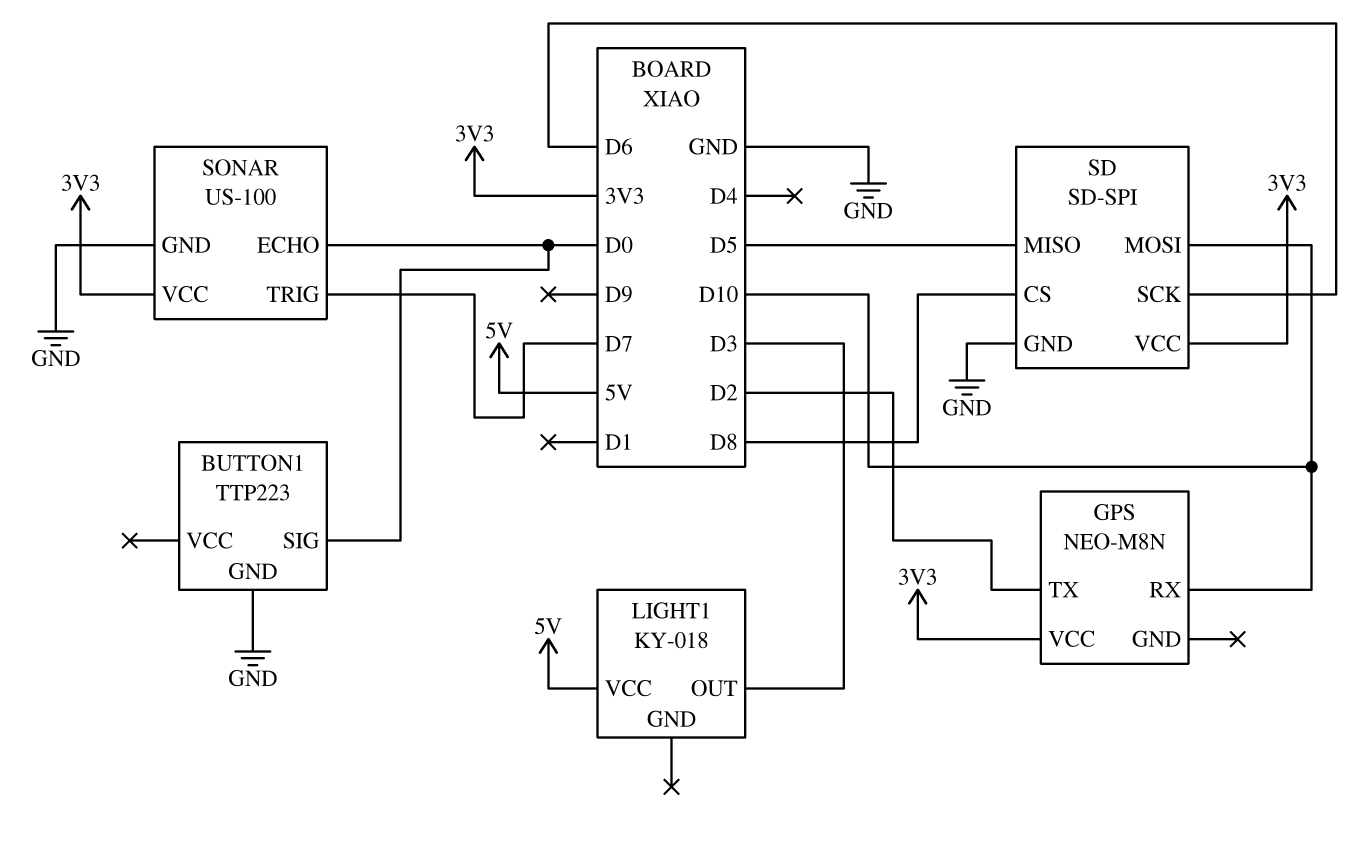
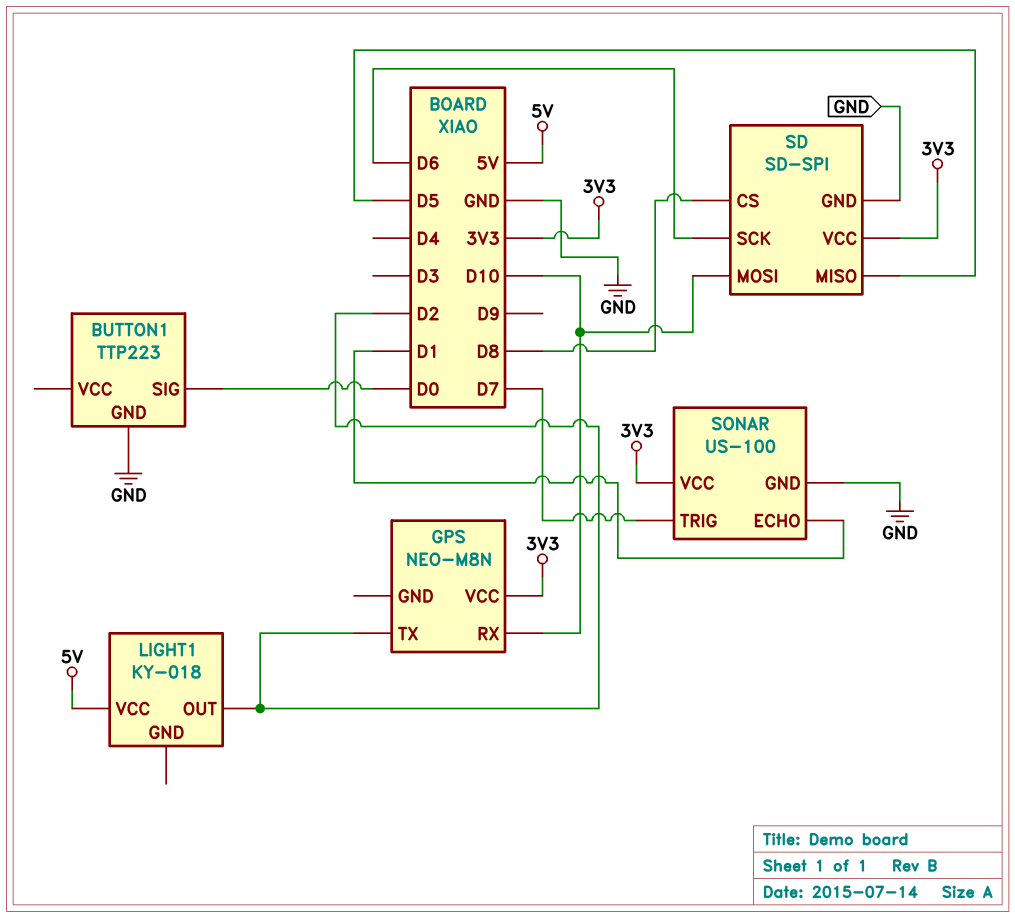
LIGHT1 pin OUT: D3 -> D2
SONAR pin ECHO: D0 -> D1

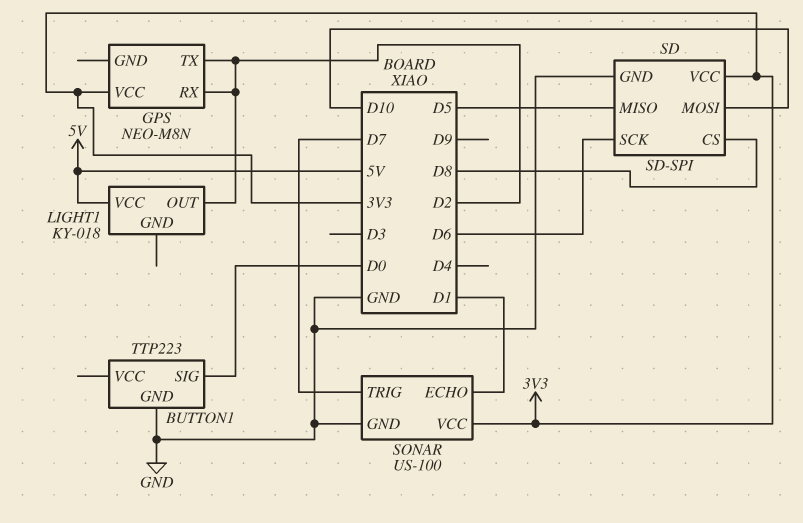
GPS pin RX: D10 -> D2

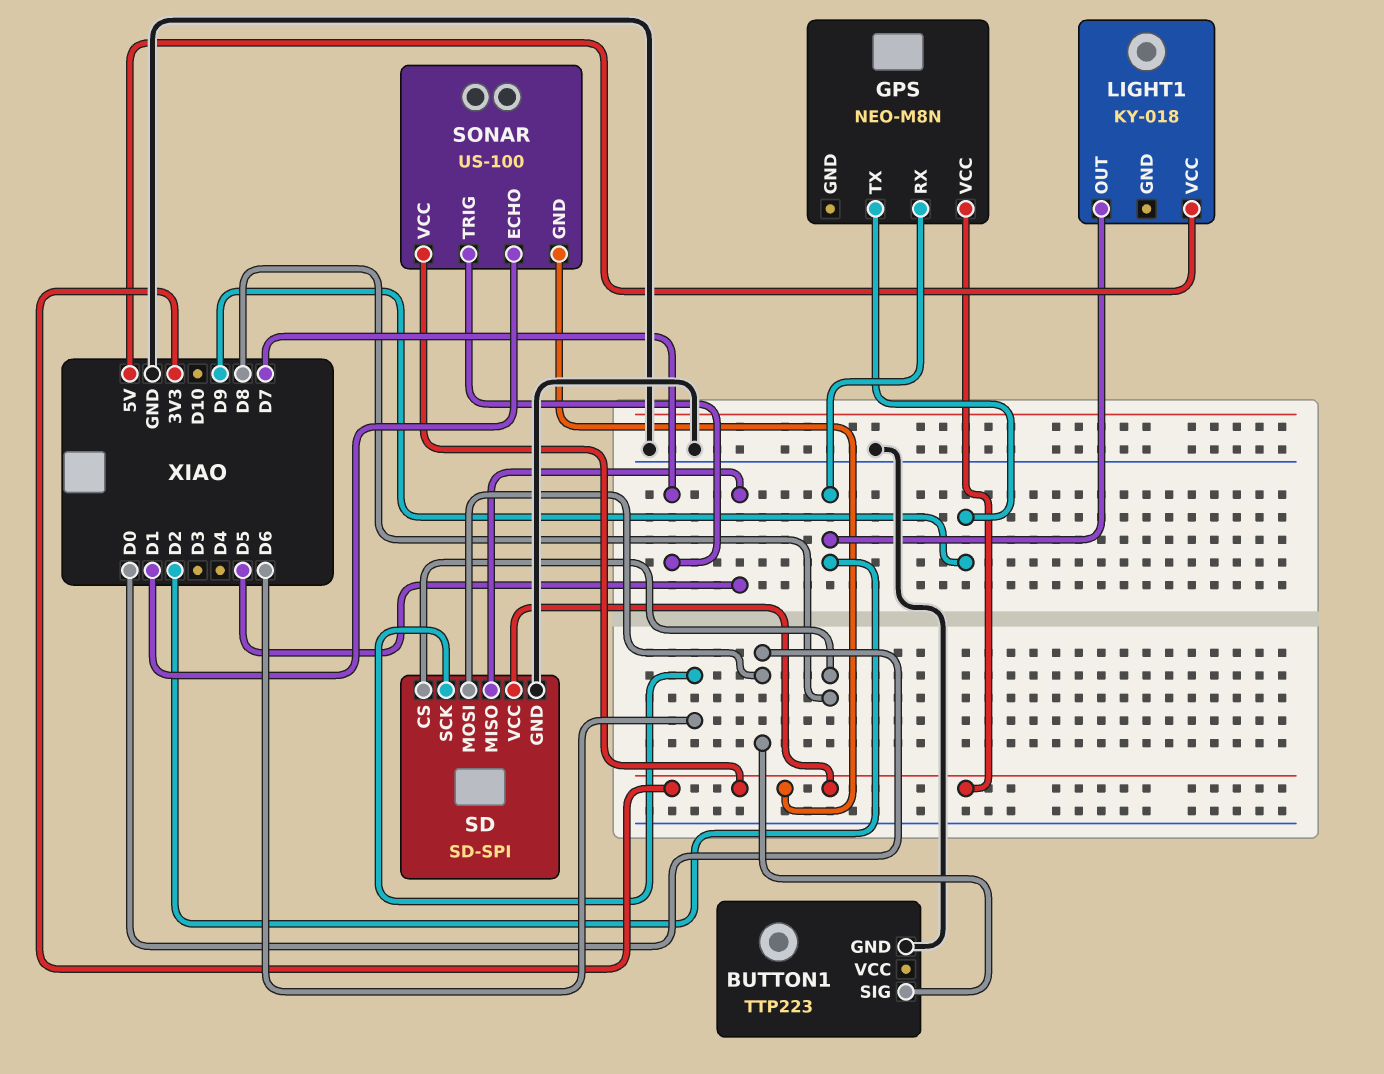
GPS pin TX: D2 -> D9
SD pin MOSI: D10 -> D0
SONAR pin GND: GND -> 3V3

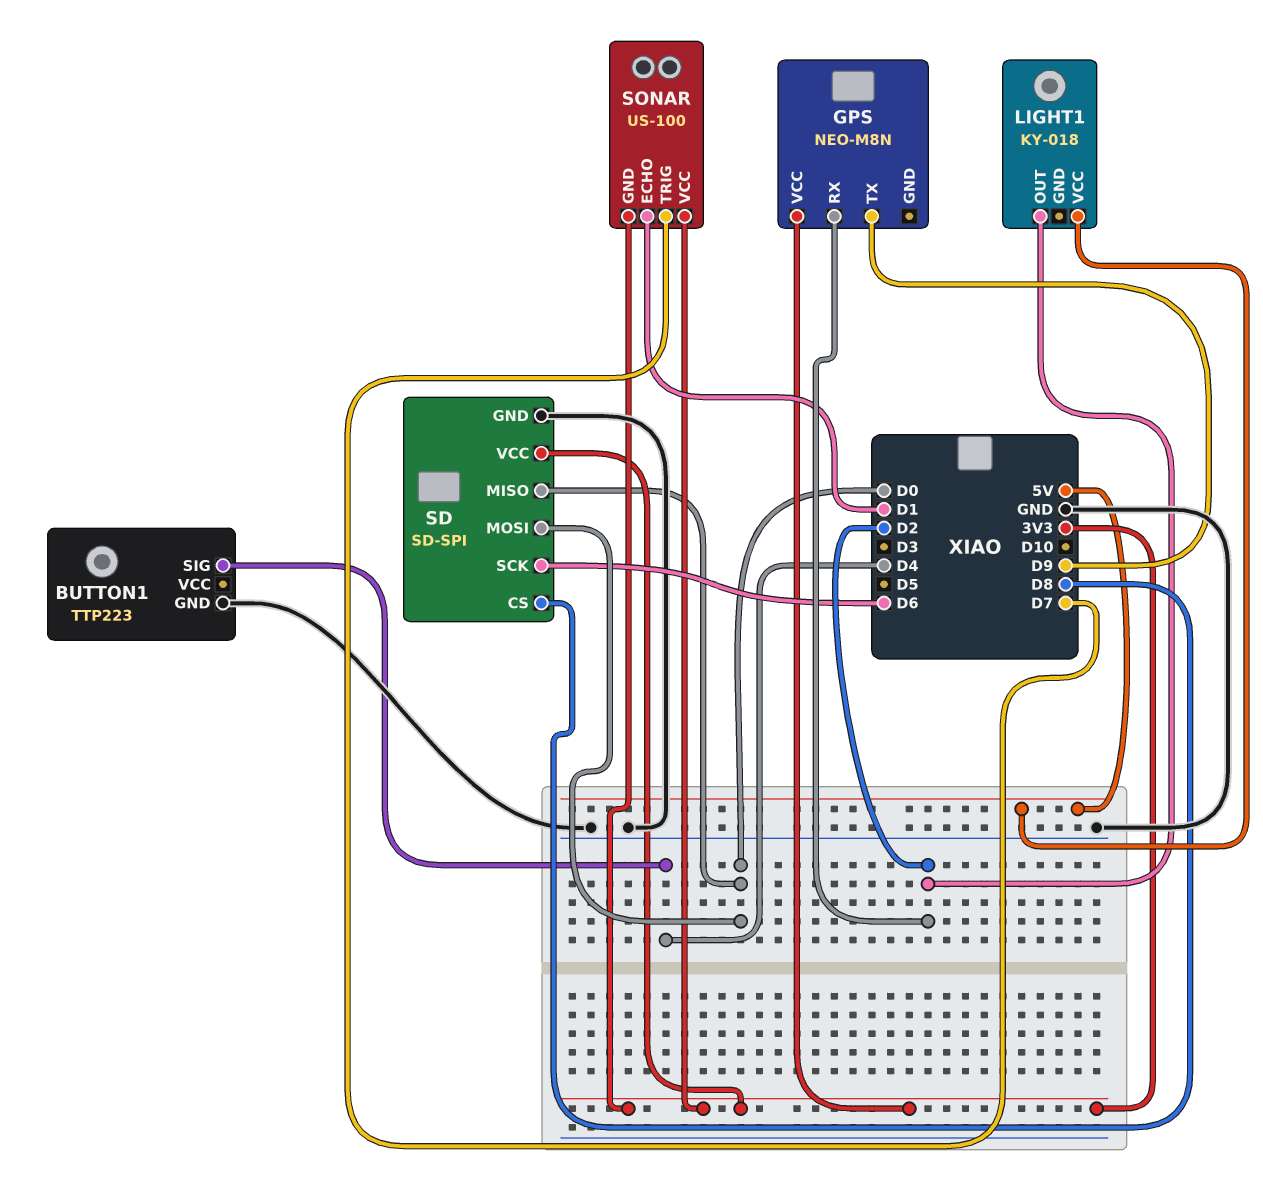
BUTTON1 pin SIG: D0 -> D4
SD pin MISO: D5 -> D0

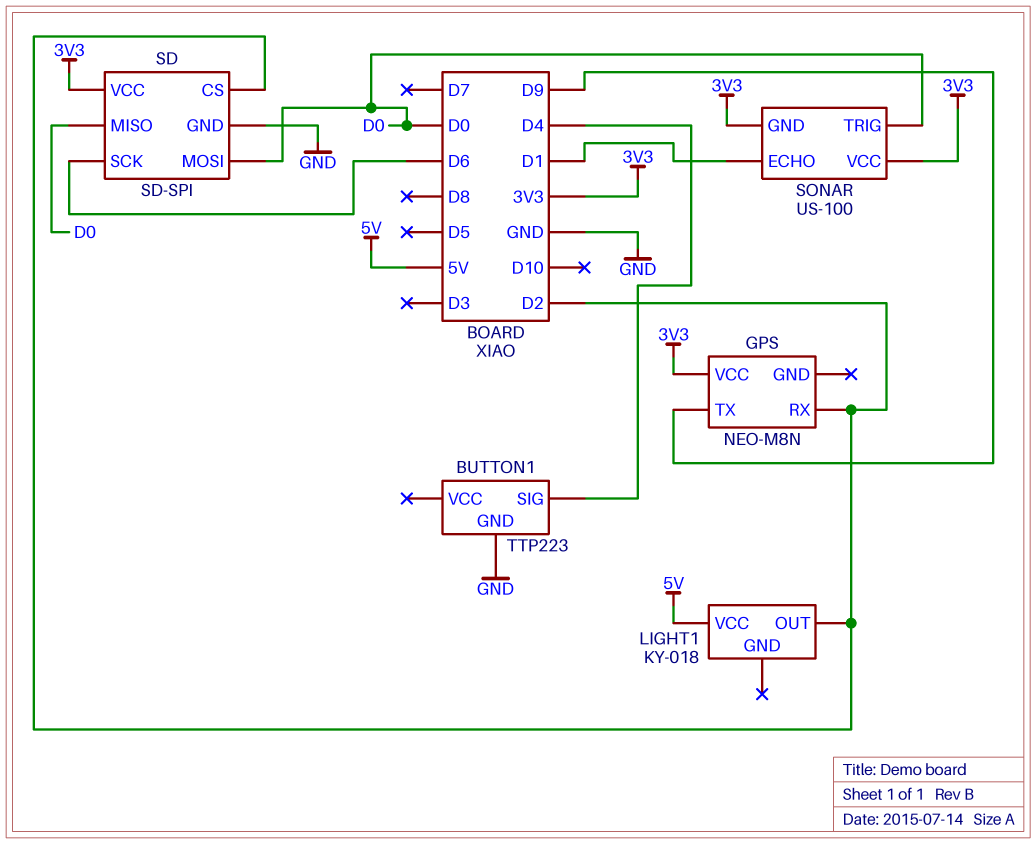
SD pin CS: D8 -> D2
SONAR pin TRIG: D7 -> D0

